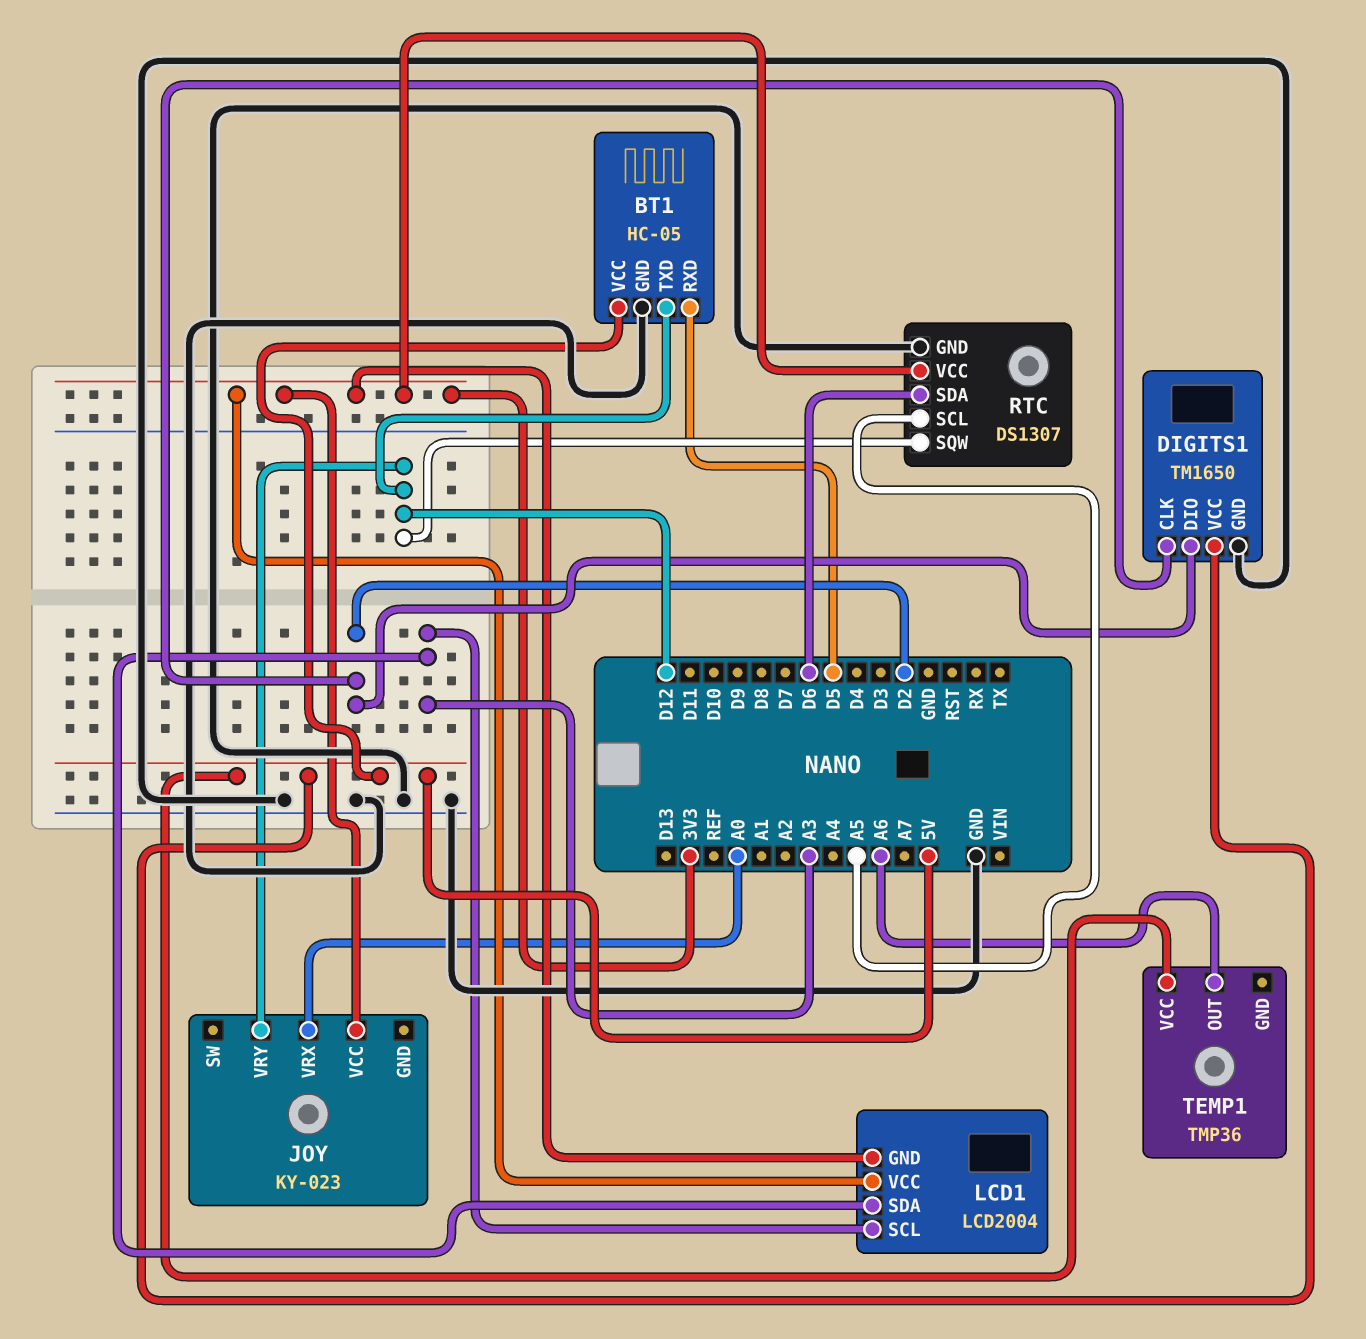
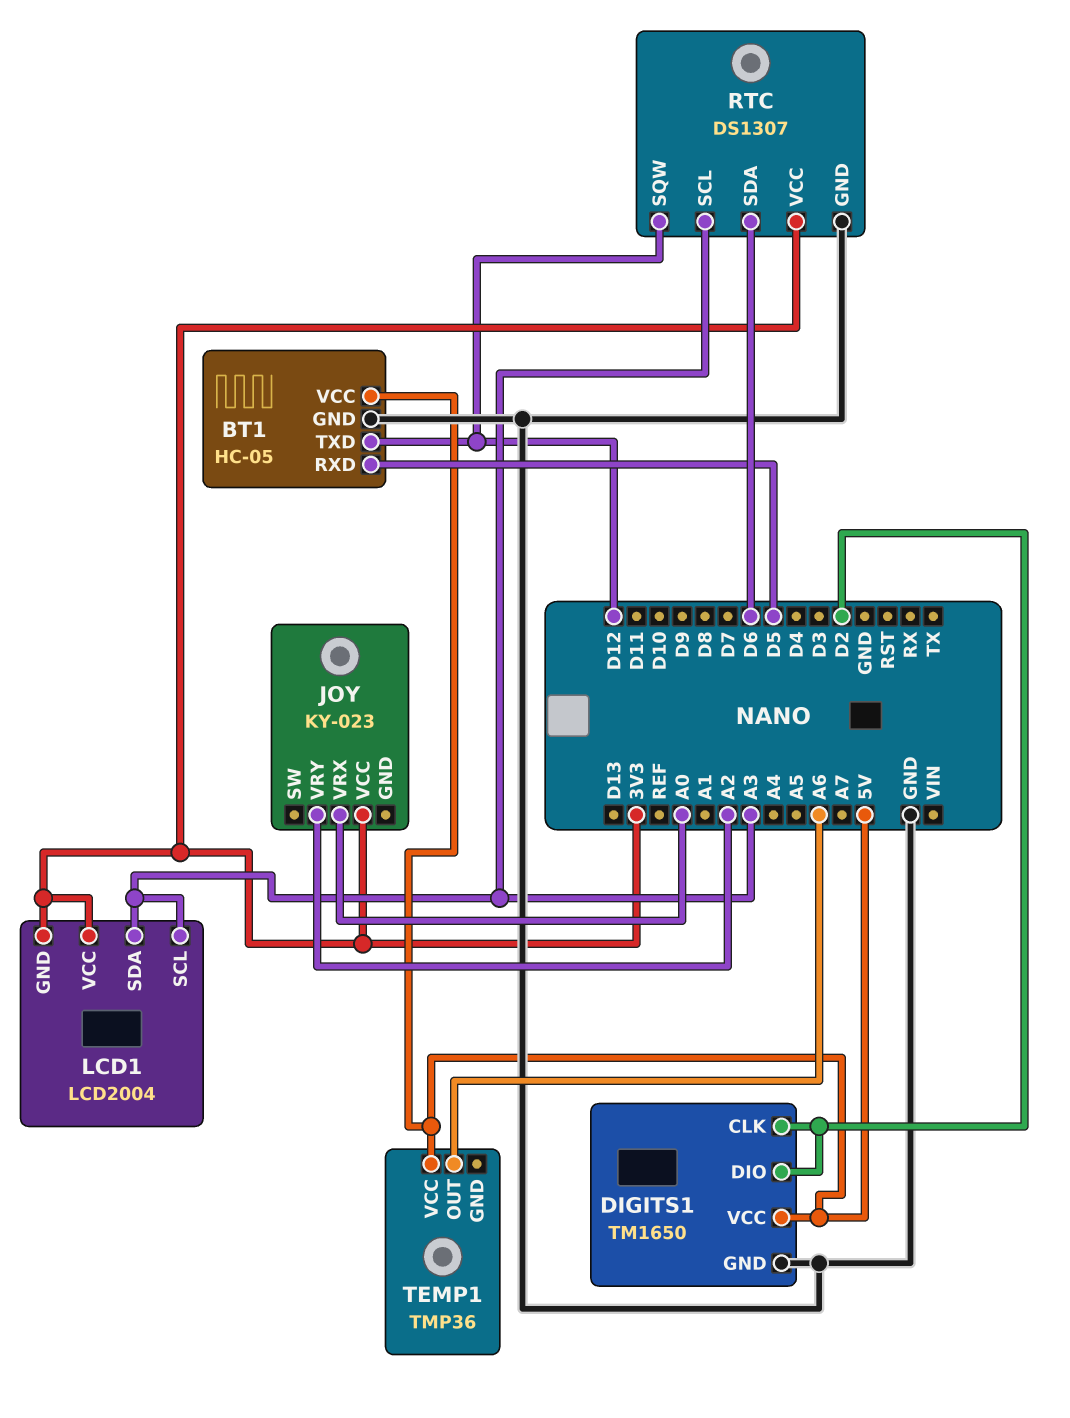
JOY pin VRY: D12 -> A2
RTC pin SCL: A5 -> A3

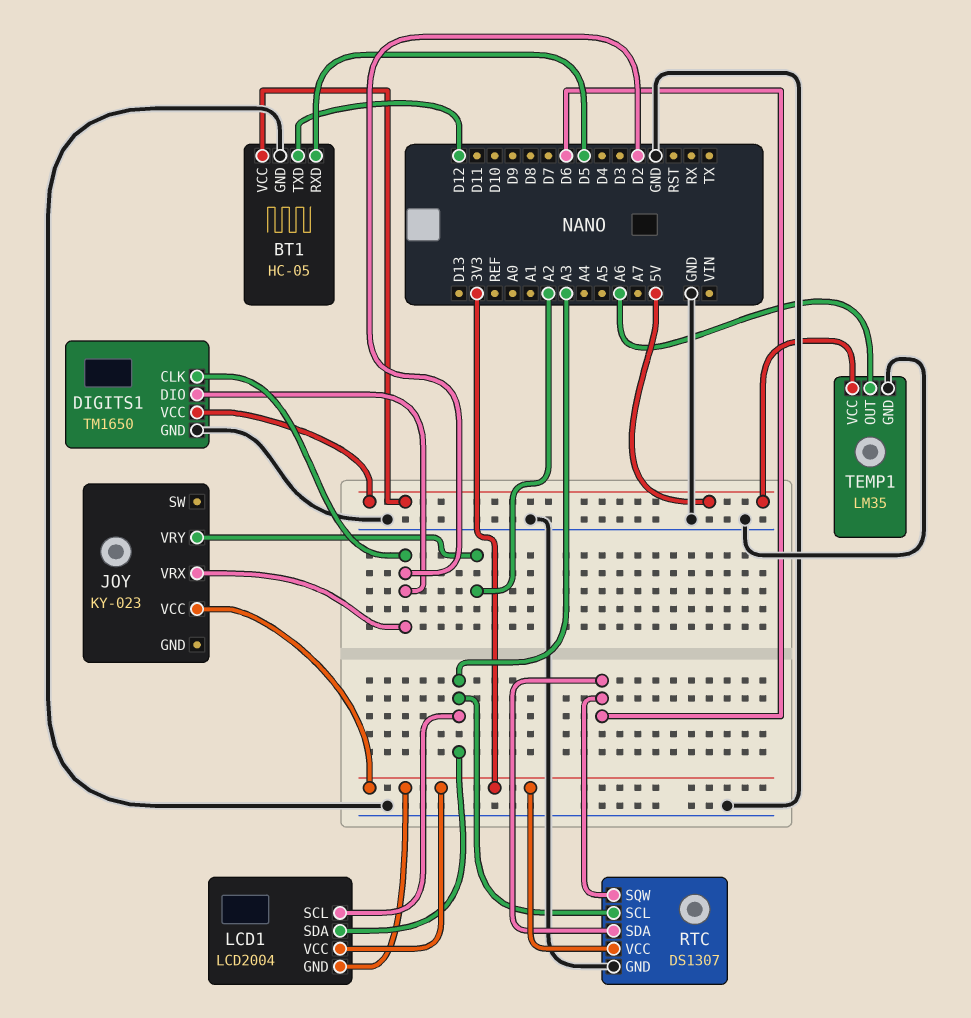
JOY pin VRX: A0 -> D2
RTC pin SQW: D12 -> D6
TEMP1: TMP36 -> LM35
TEMP1 pin GND: none -> GND

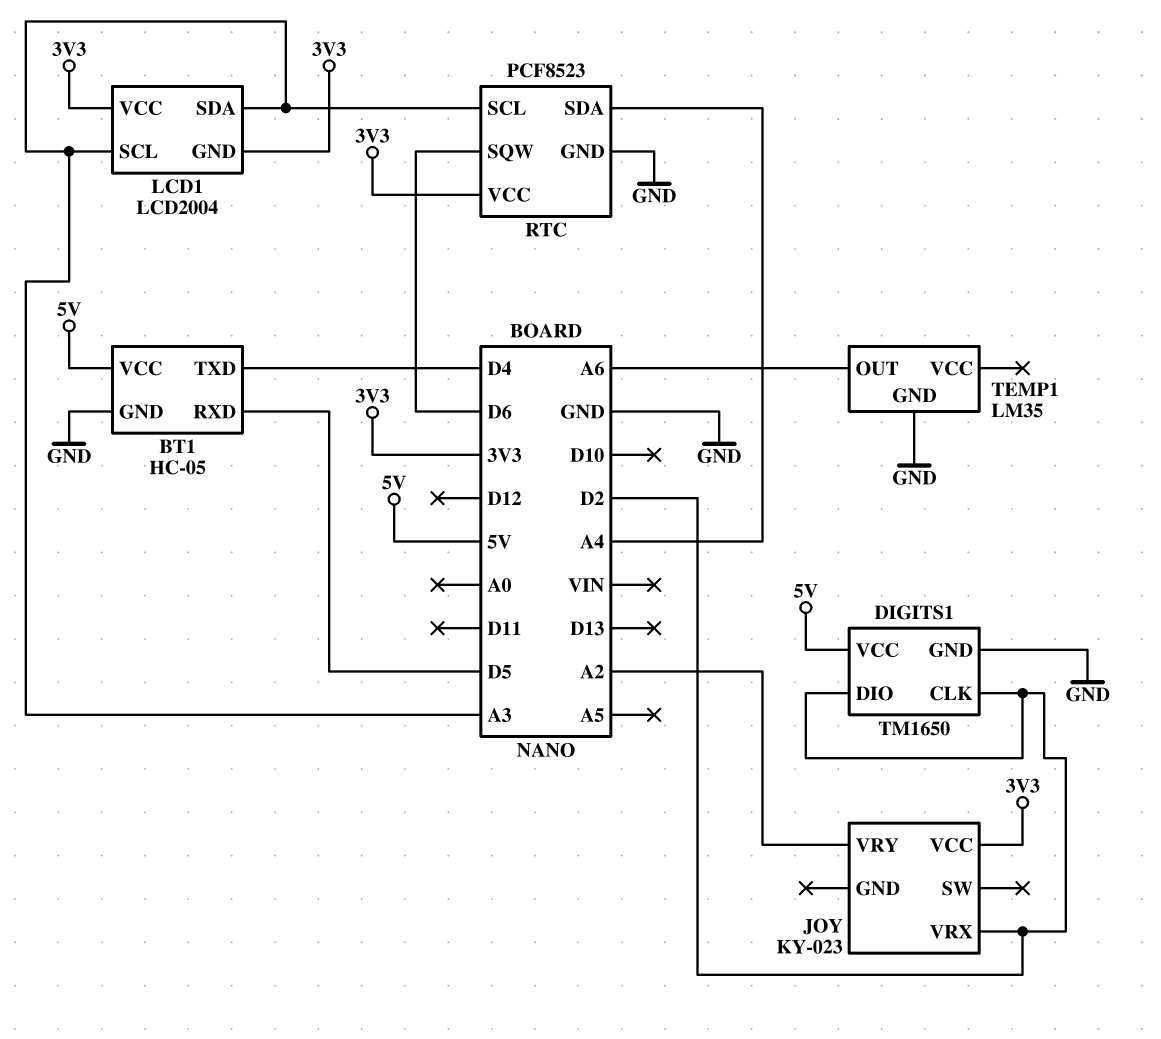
BT1 pin TXD: D12 -> D4
RTC: DS1307 -> PCF8523
RTC pin SDA: D6 -> A4
TEMP1 pin VCC: 5V -> none

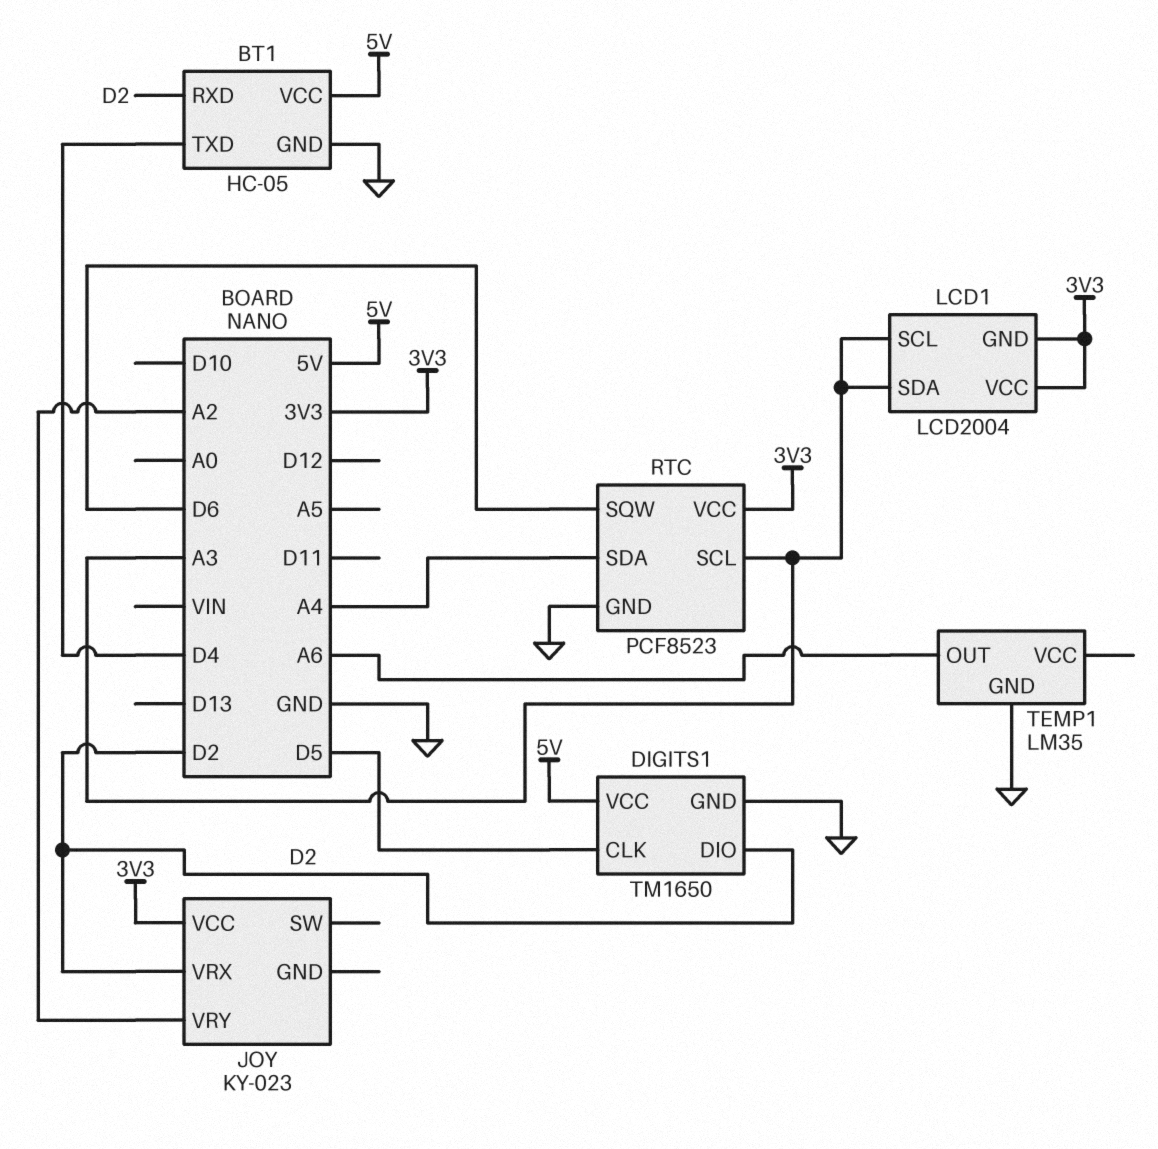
BT1 pin RXD: D5 -> D2
DIGITS1 pin CLK: D2 -> D5

